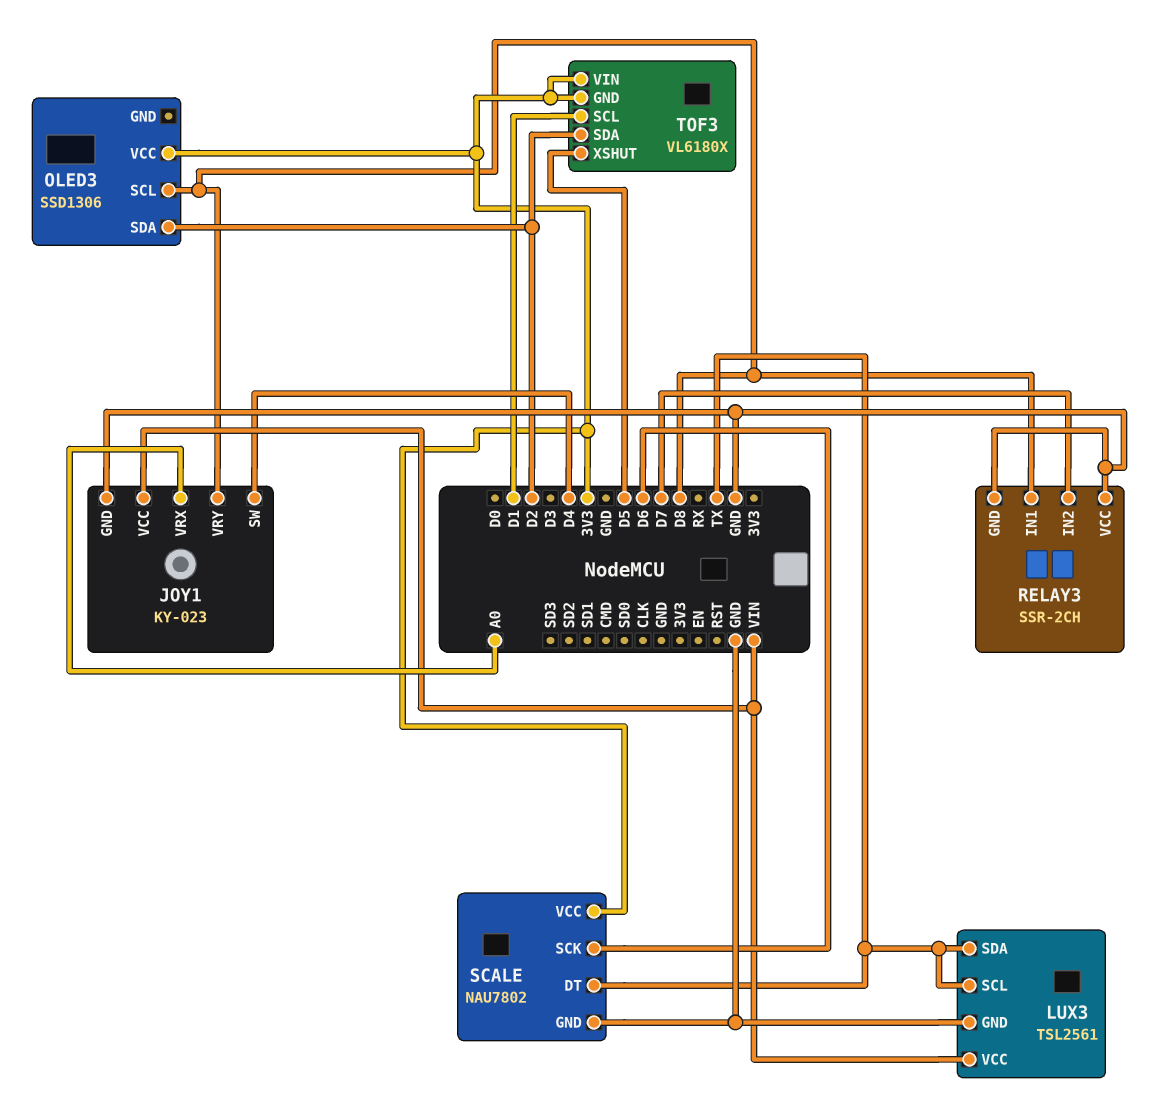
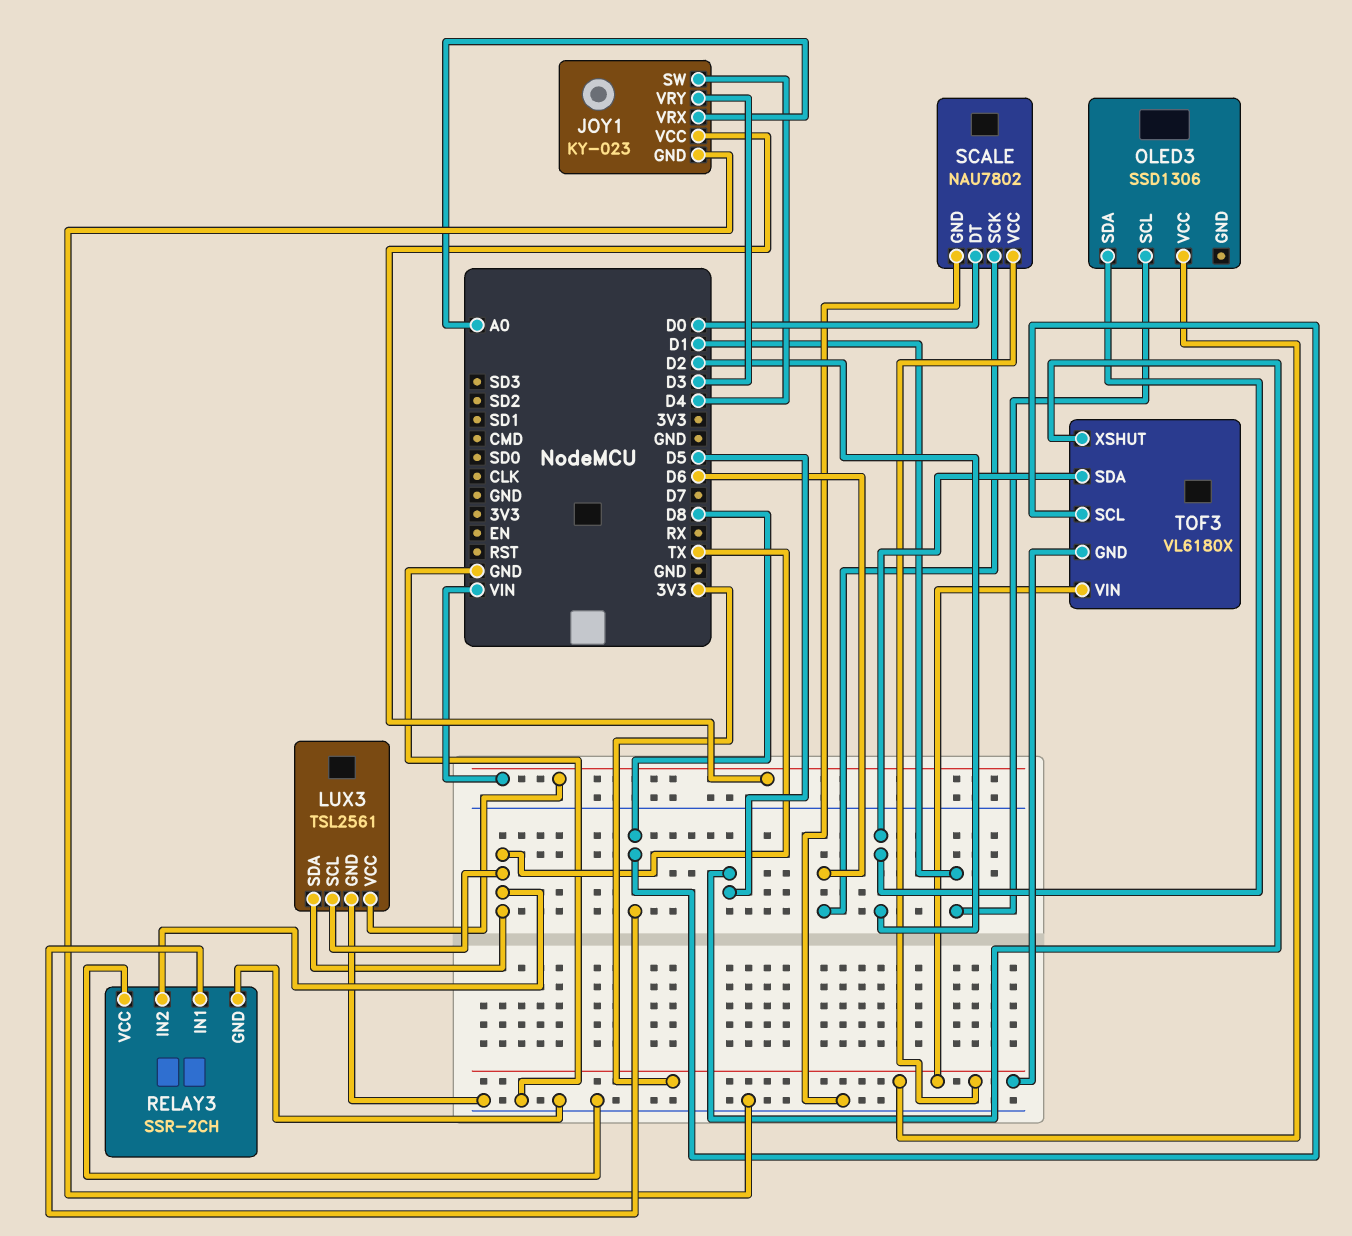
JOY1 pin VRY: D8 -> D3
OLED3 pin SCL: D8 -> D1
RELAY3 pin IN2: D7 -> TX
SCALE pin DT: TX -> D0
TOF3 pin SCL: D1 -> D8

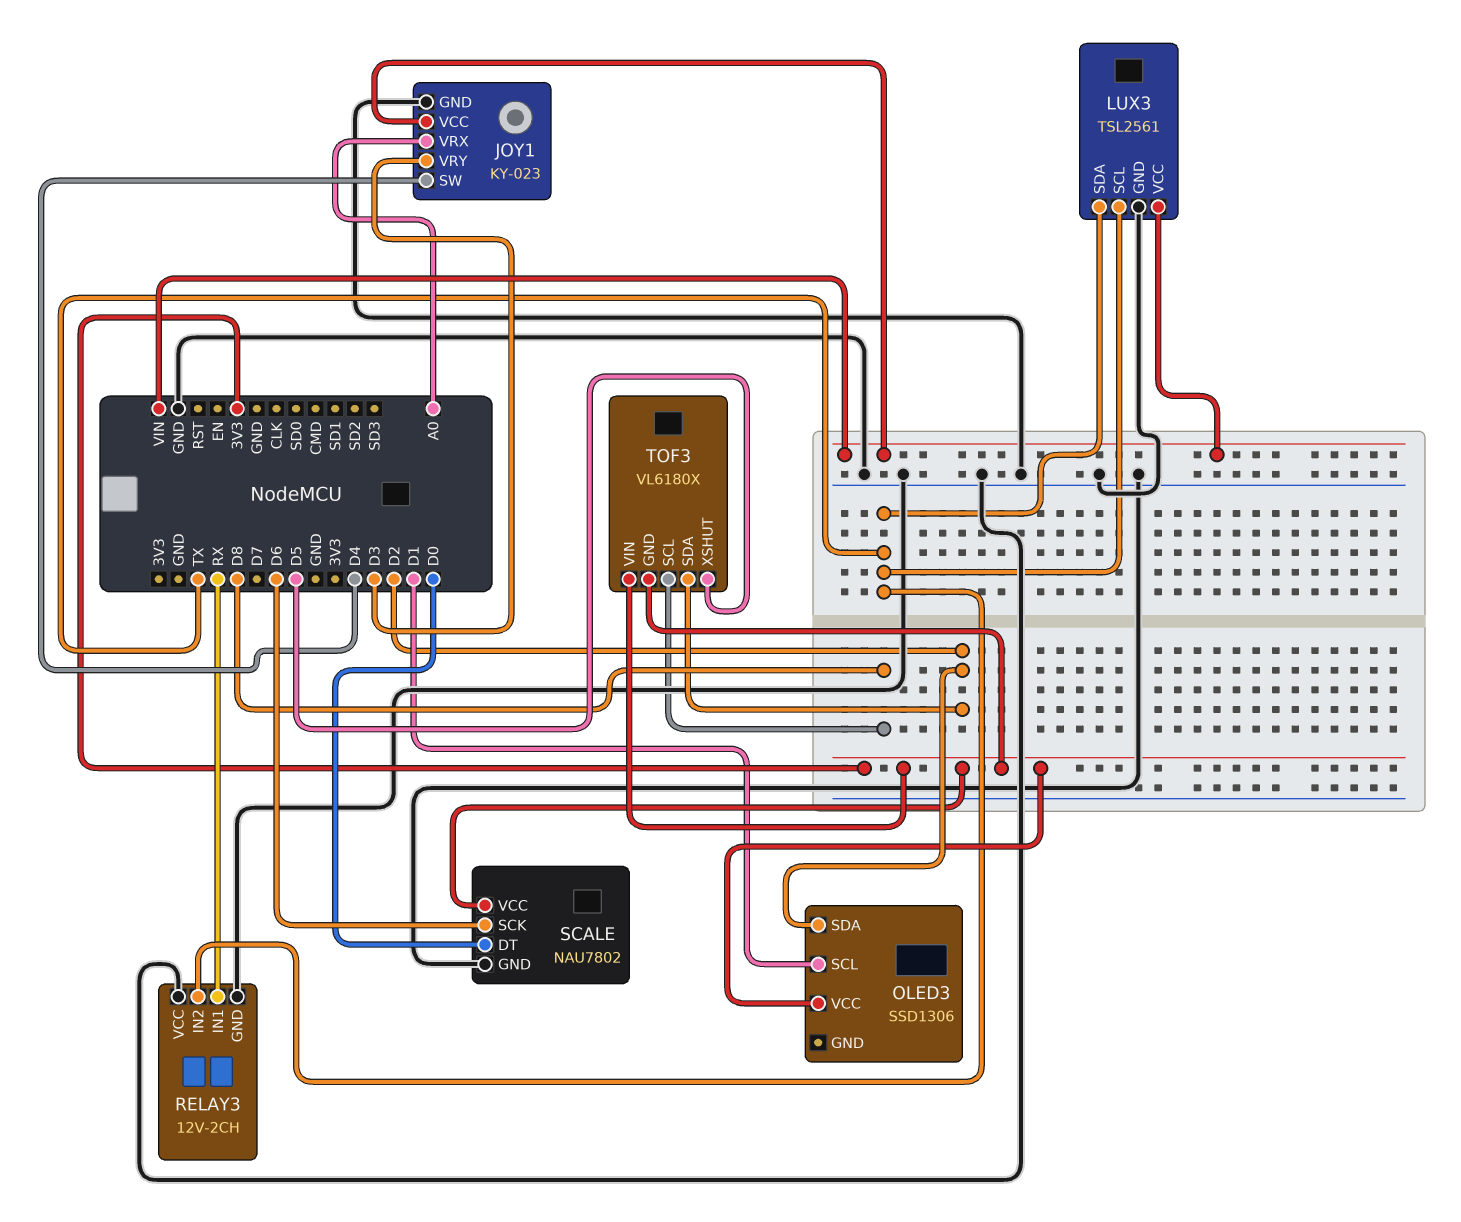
RELAY3: SSR-2CH -> 12V-2CH
RELAY3 pin IN1: D8 -> RX

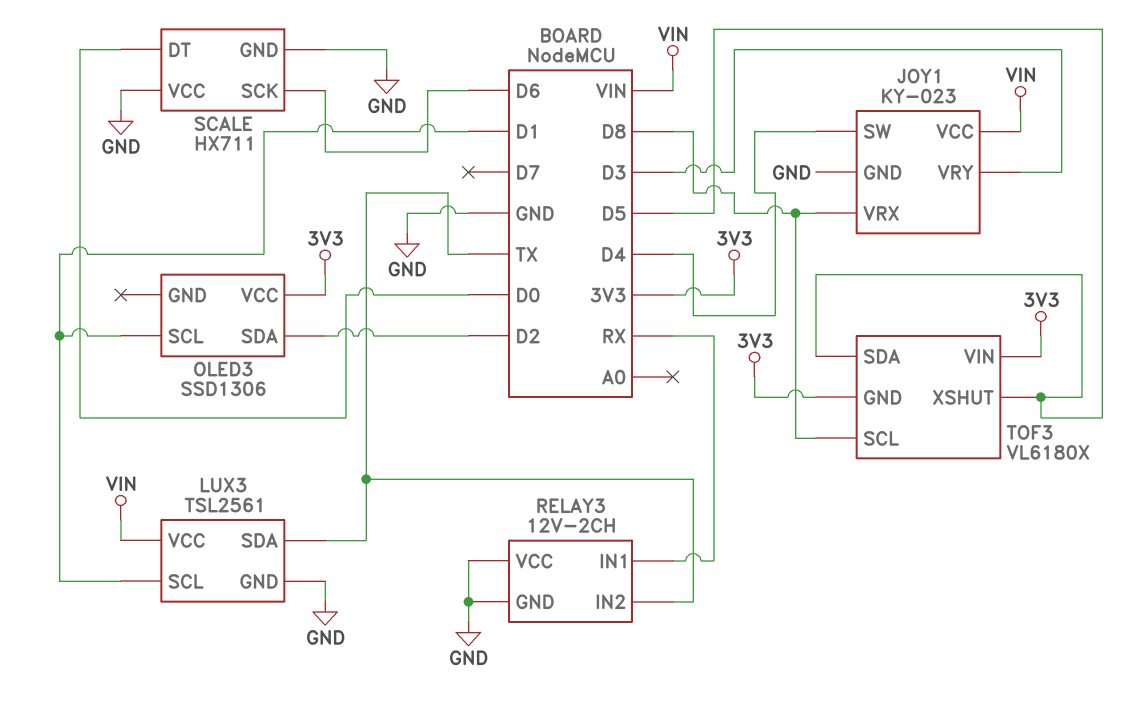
JOY1 pin VRX: A0 -> D8
LUX3 pin SCL: TX -> D1
SCALE: NAU7802 -> HX711
SCALE pin VCC: 3V3 -> GND
TOF3 pin SDA: D2 -> D5

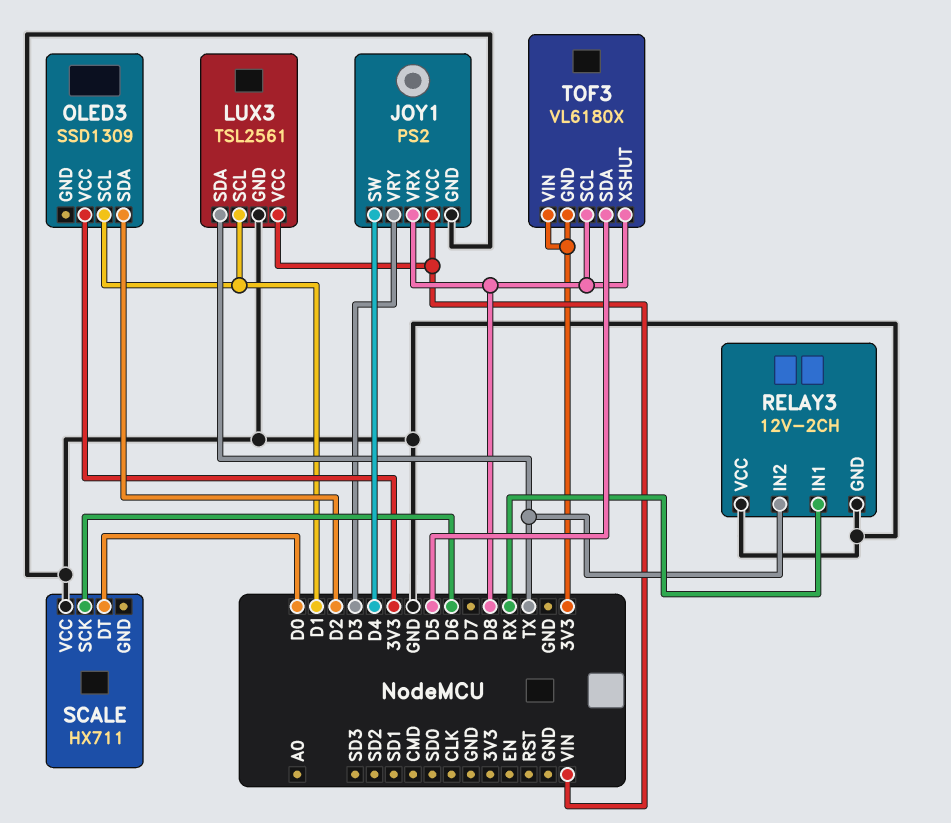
JOY1: KY-023 -> PS2
OLED3: SSD1306 -> SSD1309
SCALE pin GND: GND -> none
TOF3 pin XSHUT: D5 -> D8

